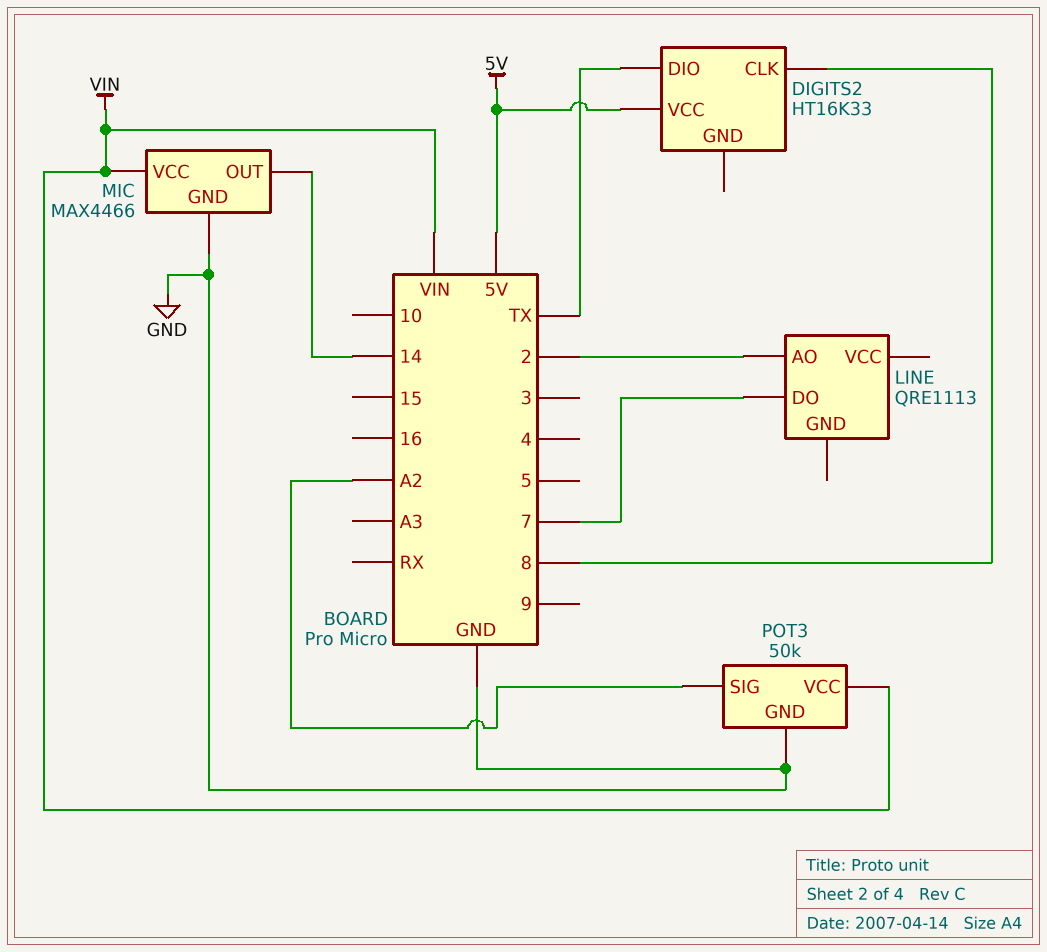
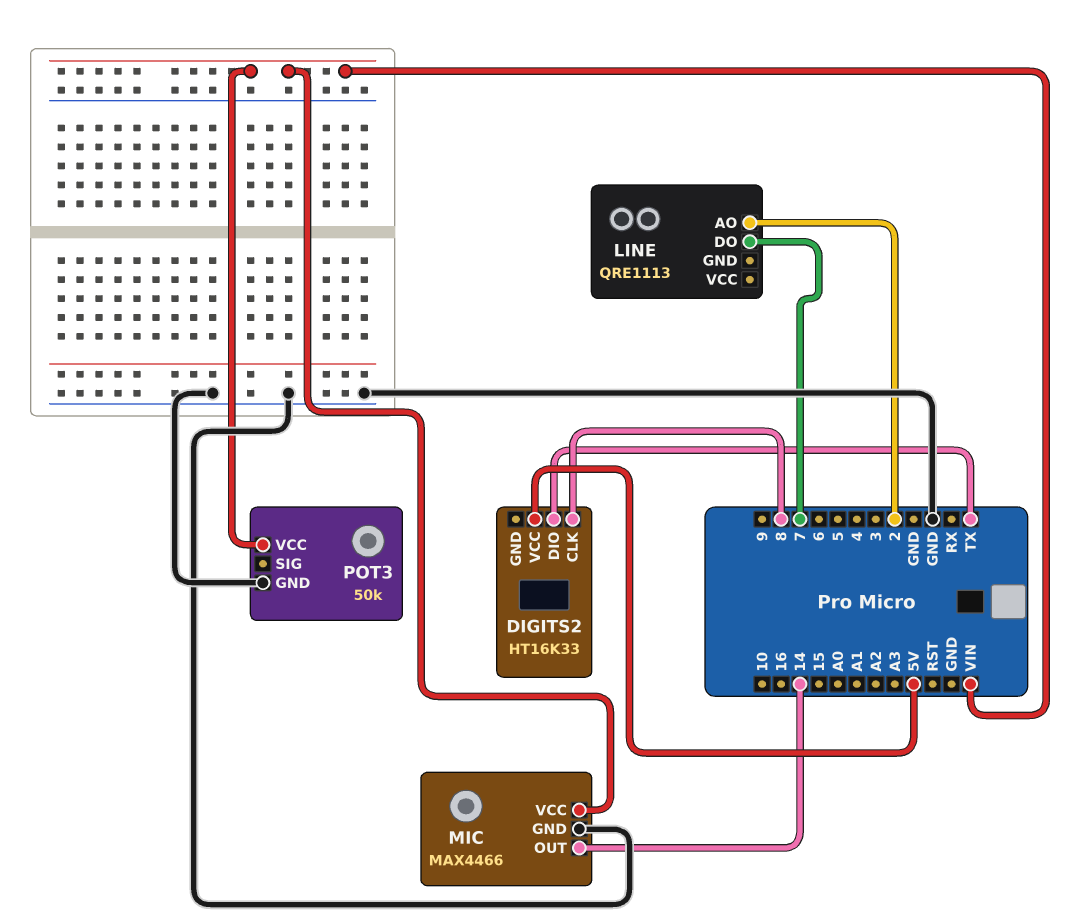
POT3 pin SIG: A2 -> none

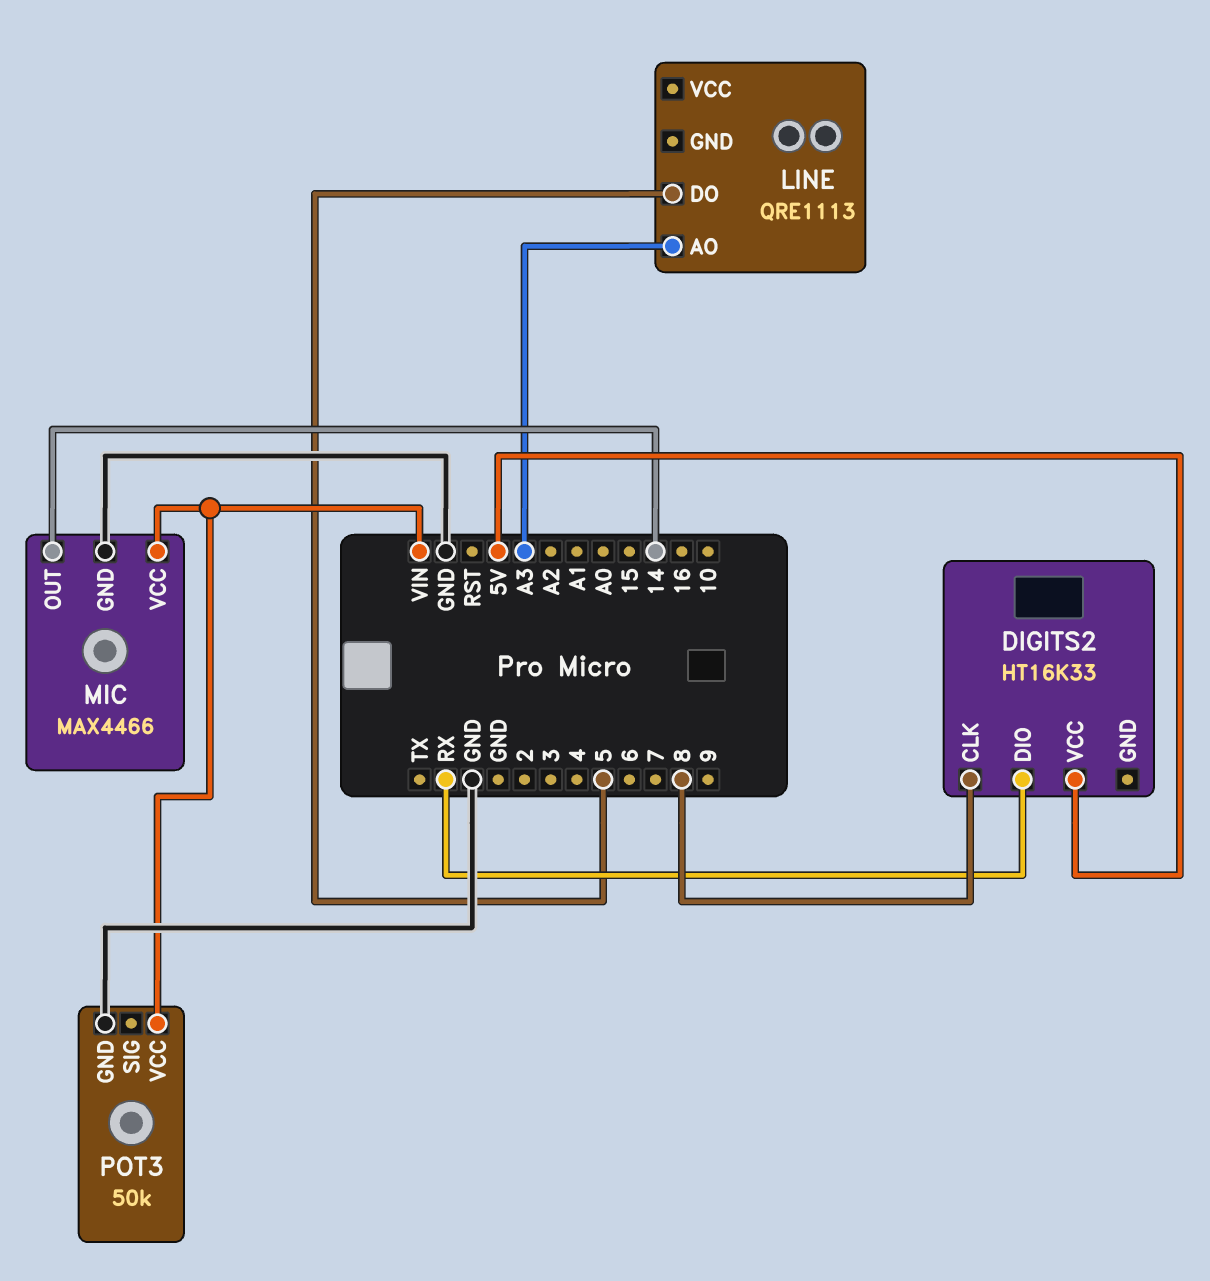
DIGITS2 pin DIO: TX -> RX
LINE pin AO: 2 -> A3
LINE pin DO: 7 -> 5

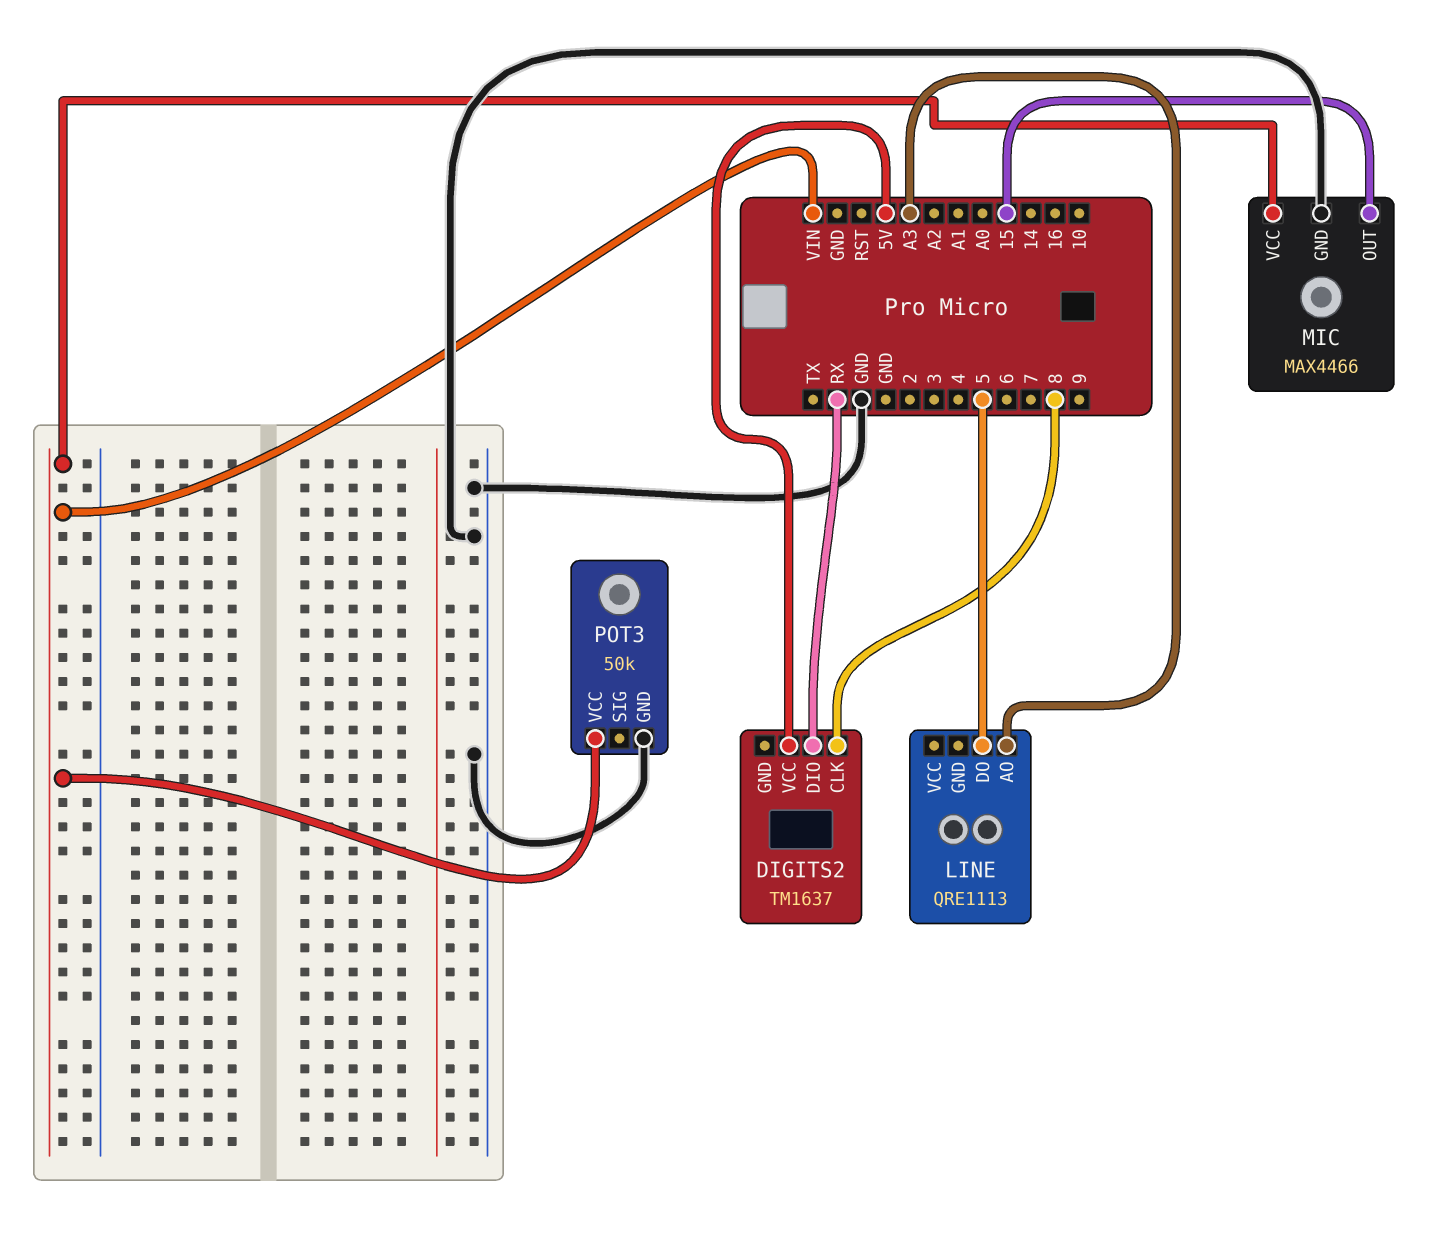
DIGITS2: HT16K33 -> TM1637
MIC pin OUT: 14 -> 15

